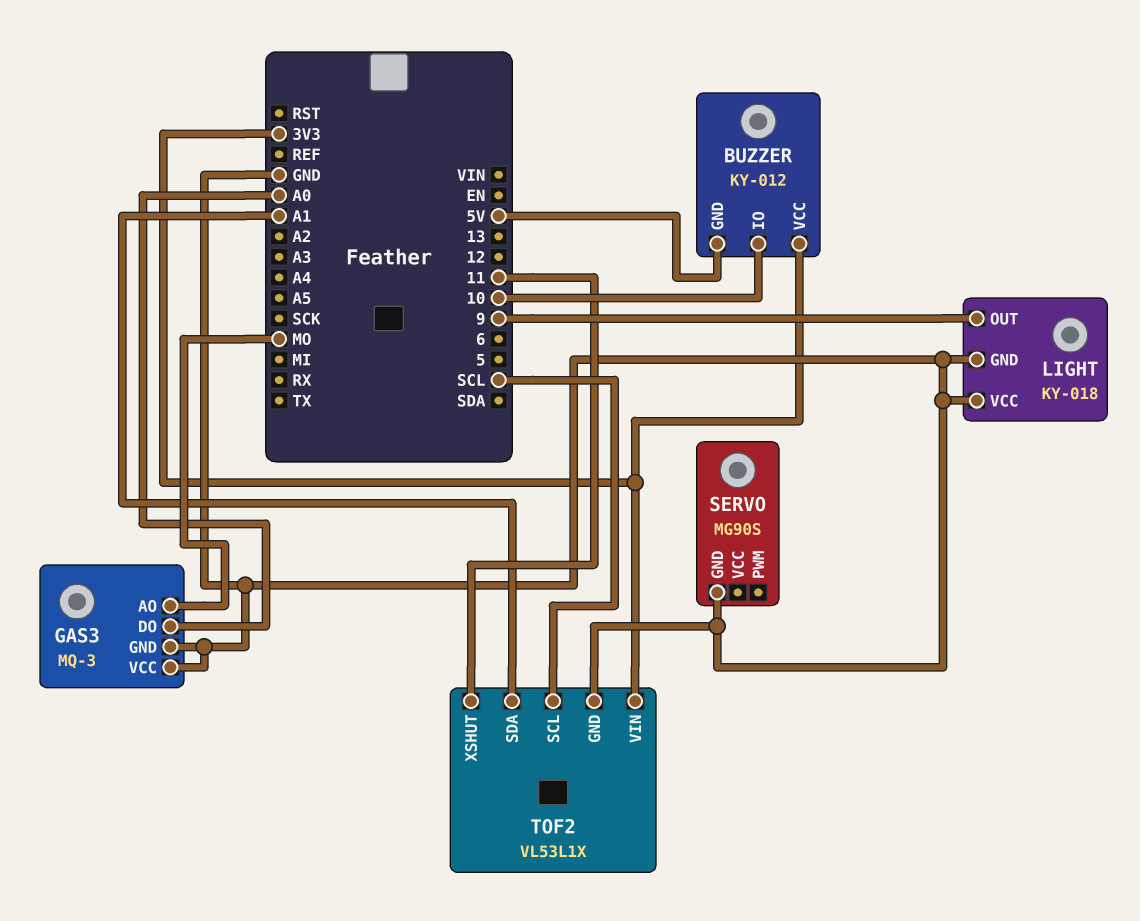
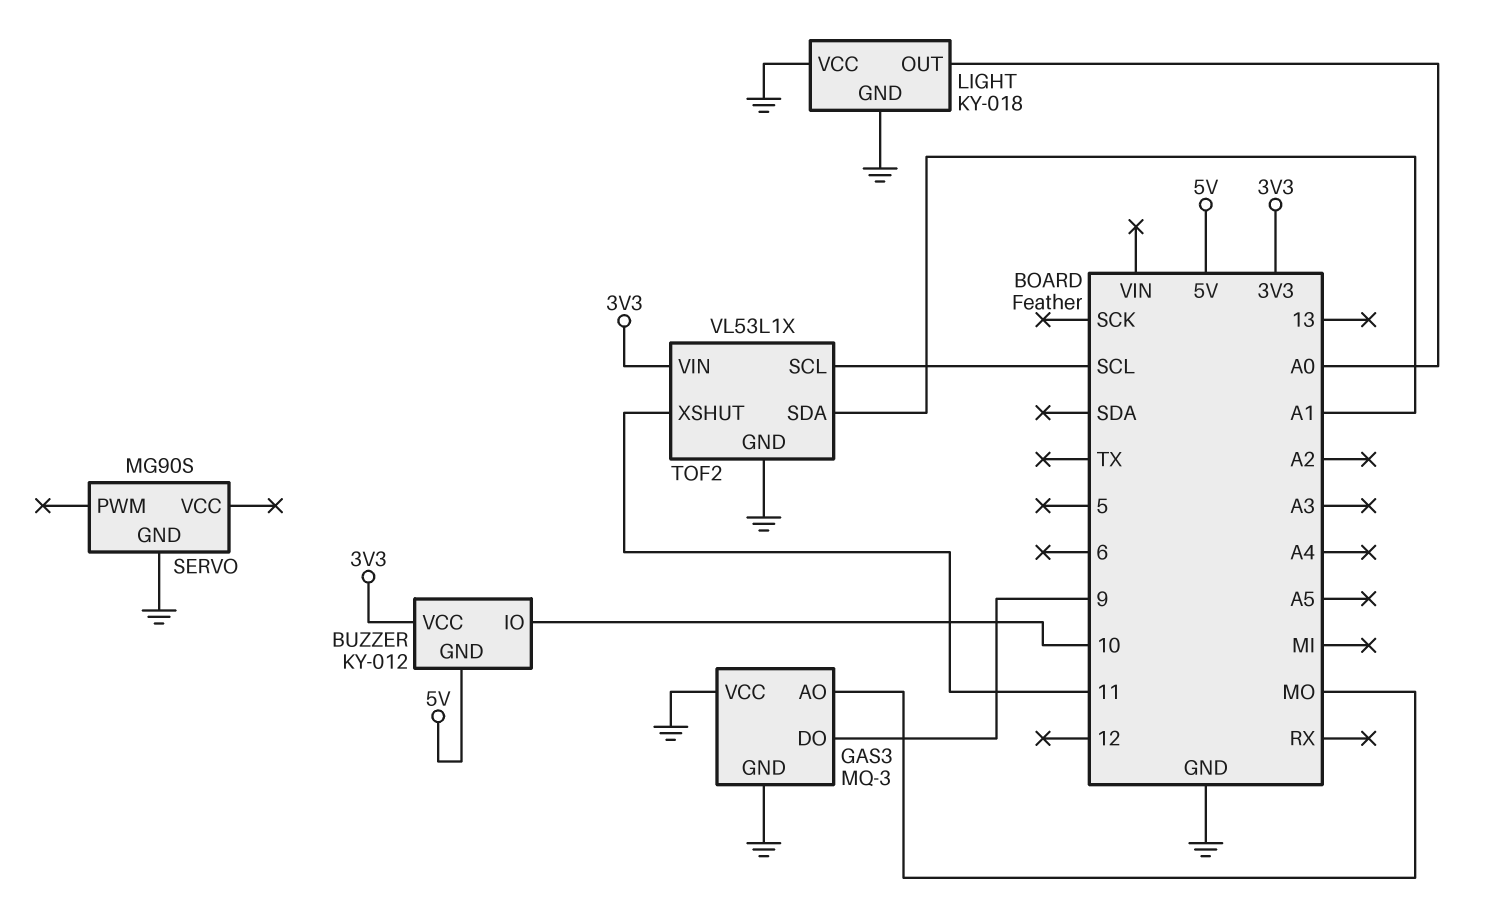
GAS3 pin DO: A0 -> 9
LIGHT pin OUT: 9 -> A0

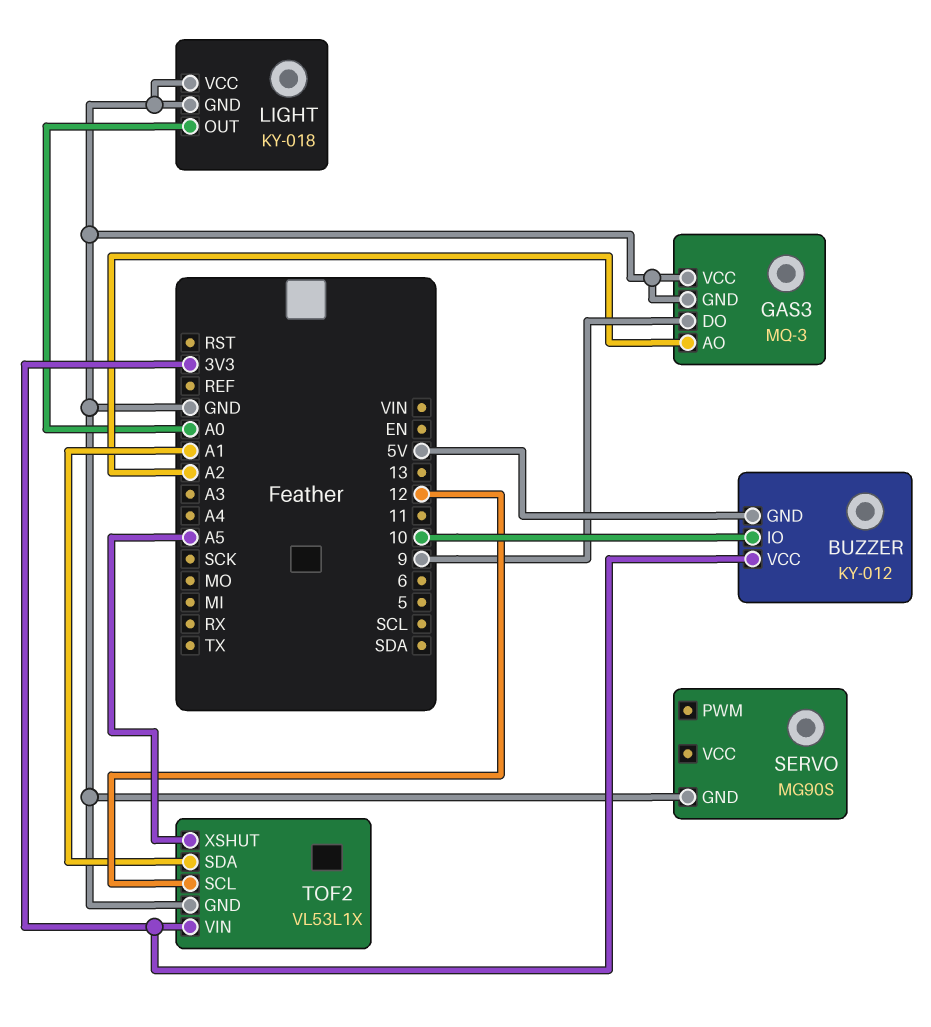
GAS3 pin AO: MO -> A2
TOF2 pin SCL: SCL -> 12
TOF2 pin XSHUT: 11 -> A5

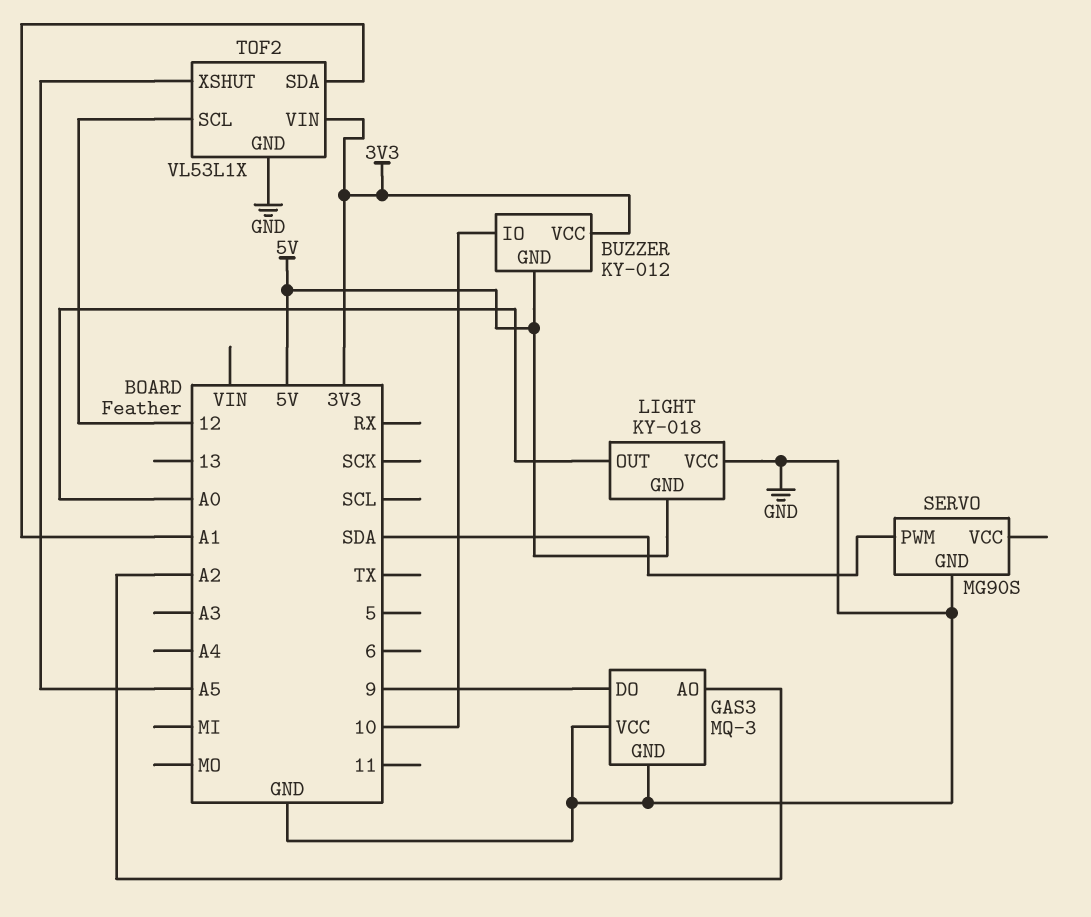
LIGHT pin GND: GND -> 5V
SERVO pin PWM: none -> SDA

